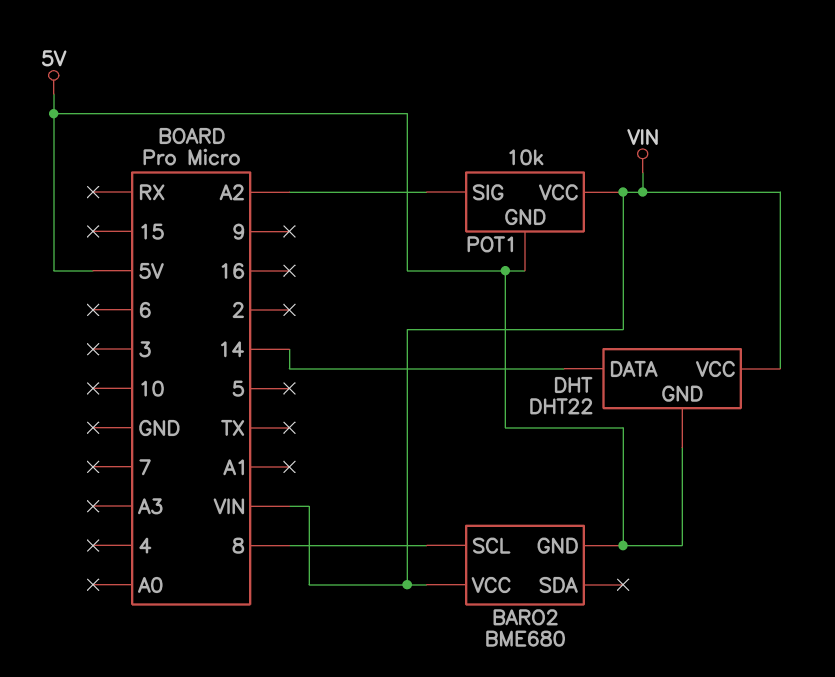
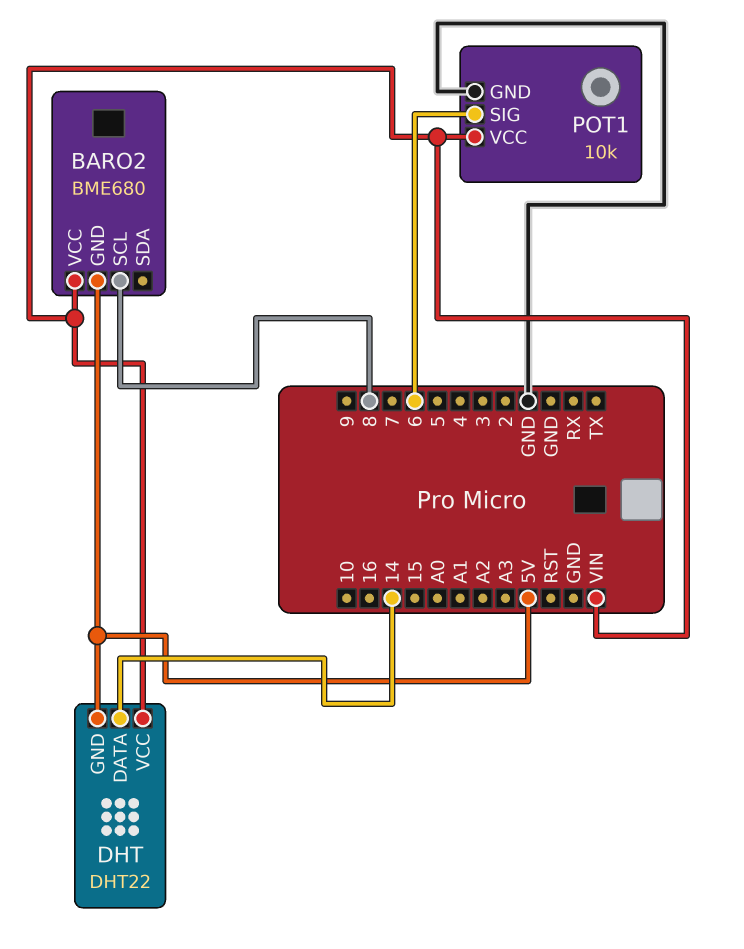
POT1 pin GND: 5V -> GND
POT1 pin SIG: A2 -> 6

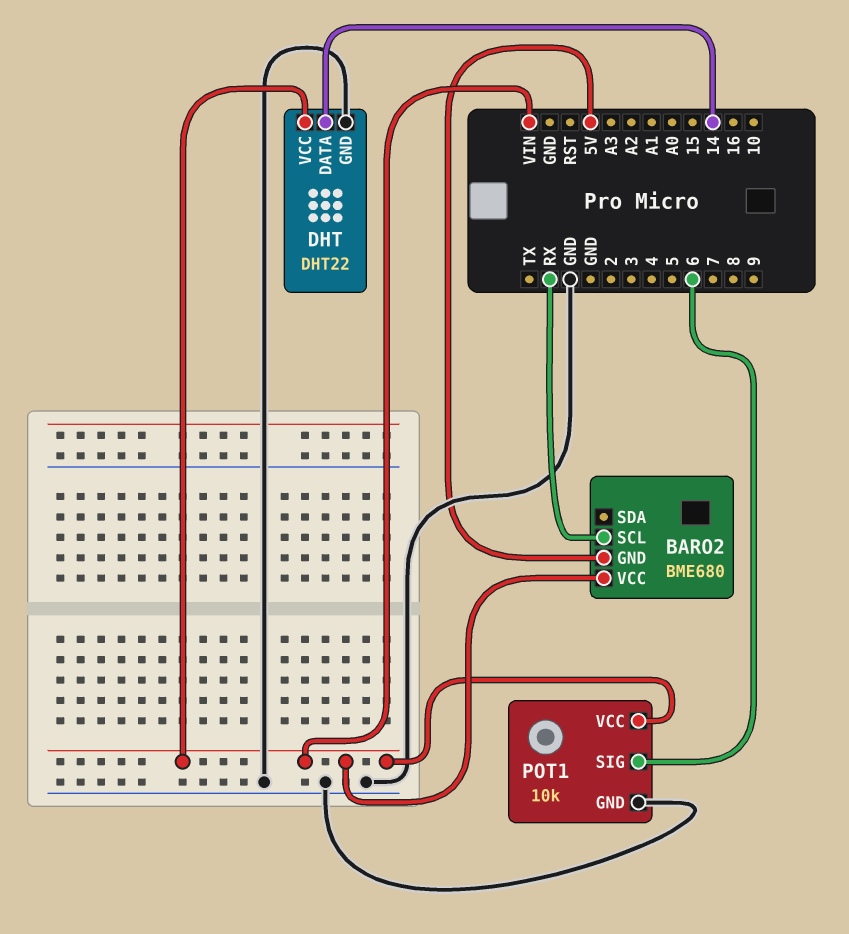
BARO2 pin SCL: 8 -> RX
DHT pin GND: 5V -> GND

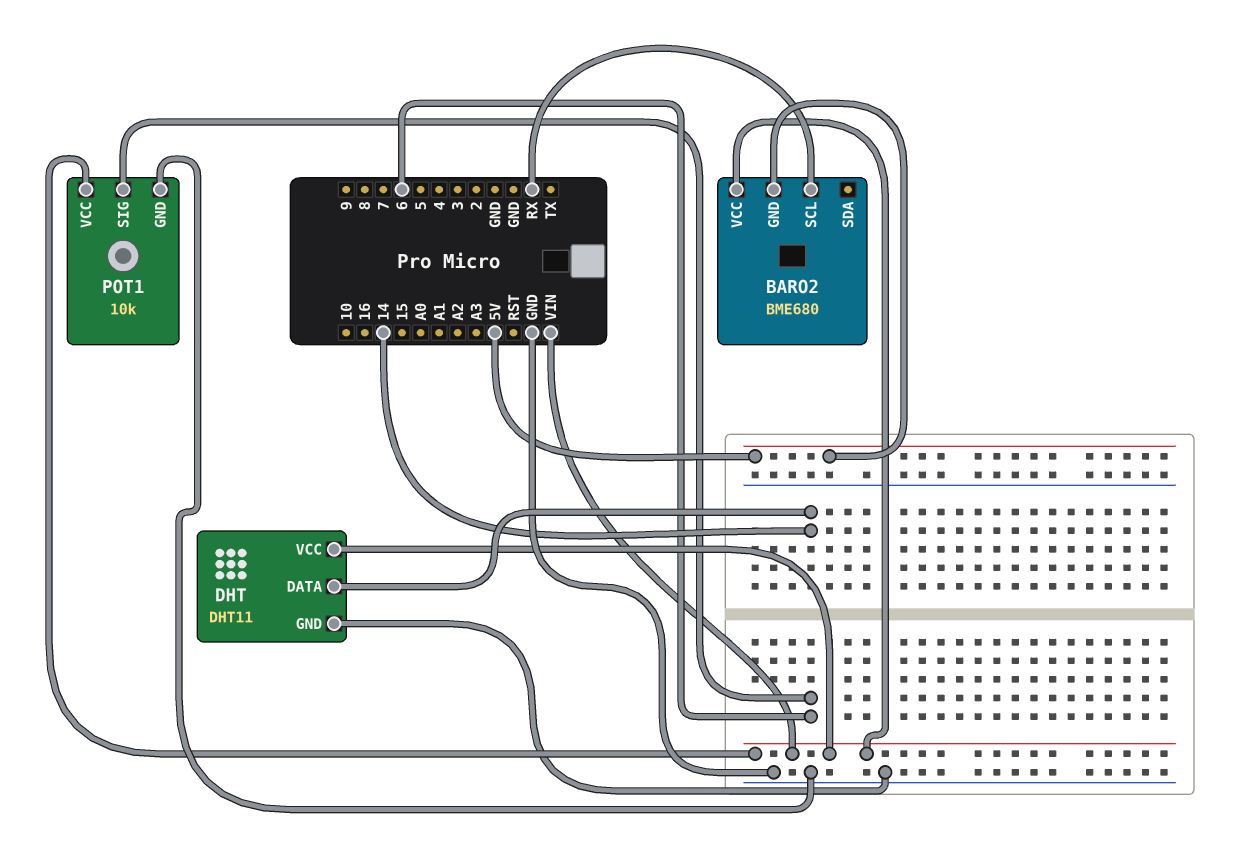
DHT: DHT22 -> DHT11

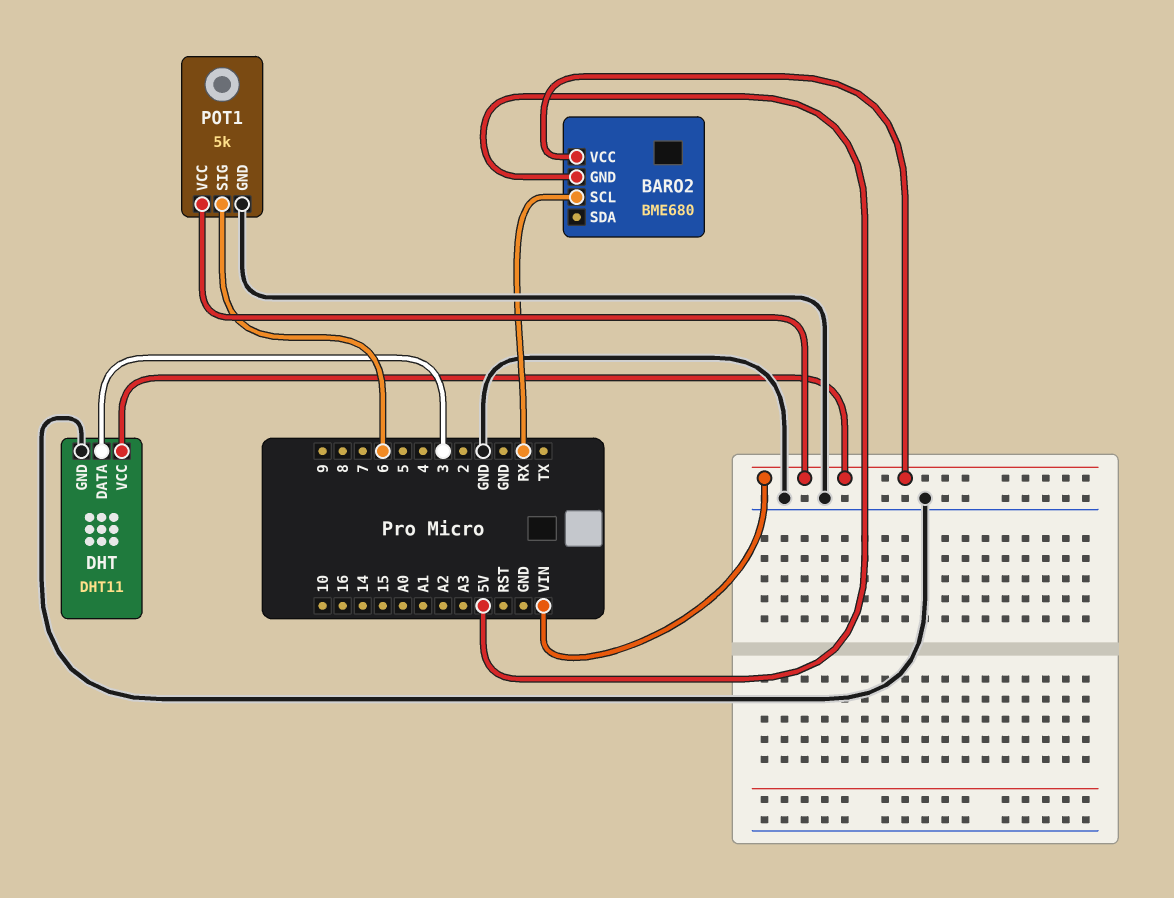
DHT pin DATA: 14 -> 3
POT1: 10k -> 5k

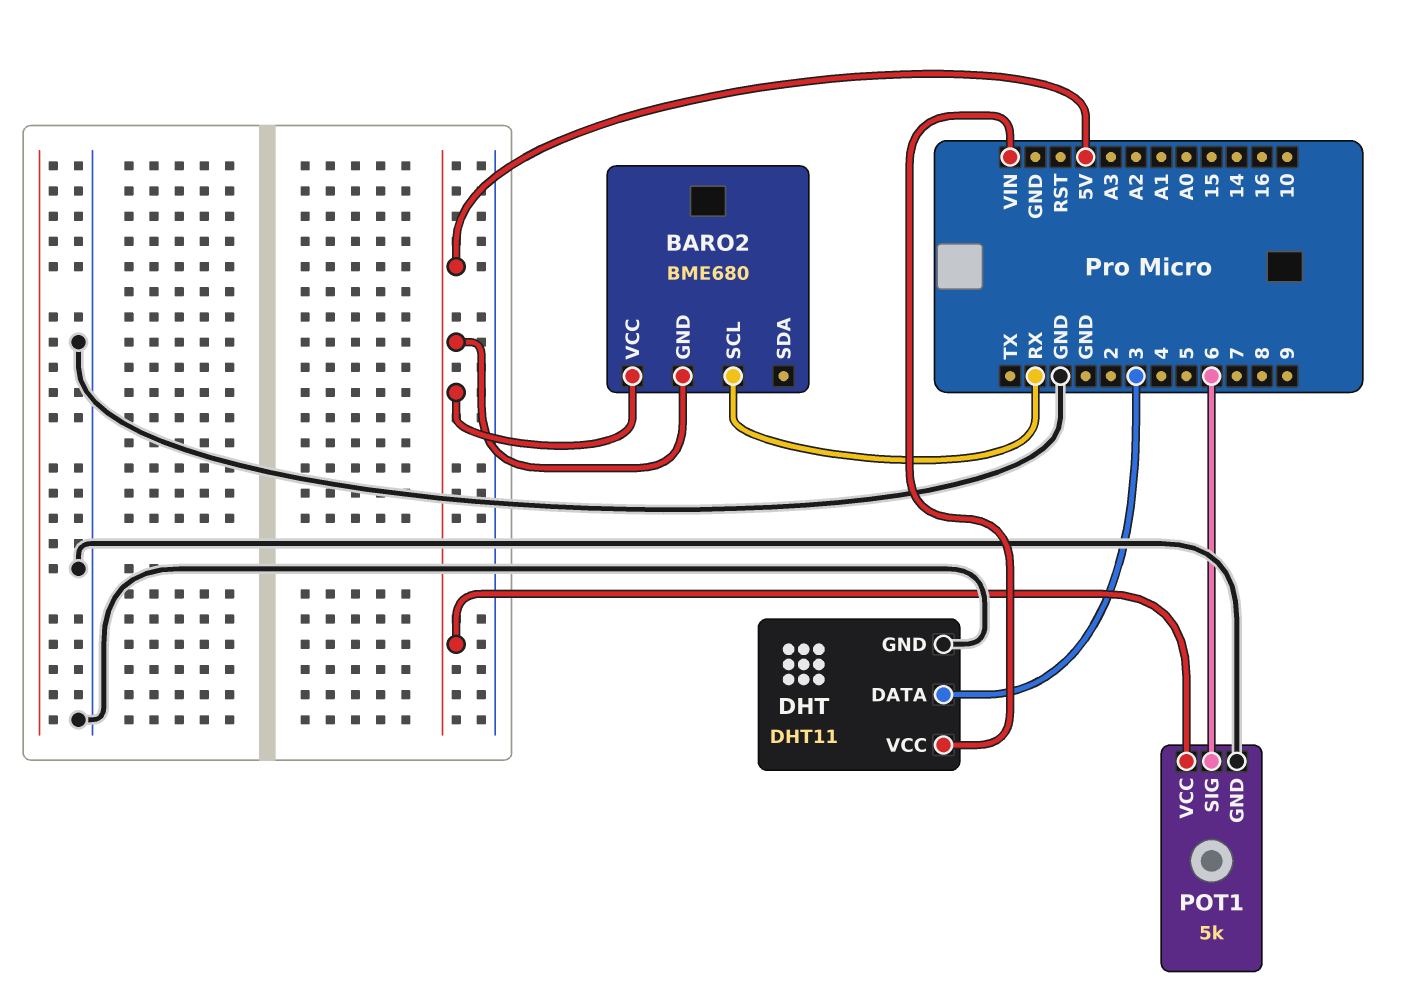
BARO2 pin VCC: VIN -> 5V
POT1 pin VCC: VIN -> 5V

